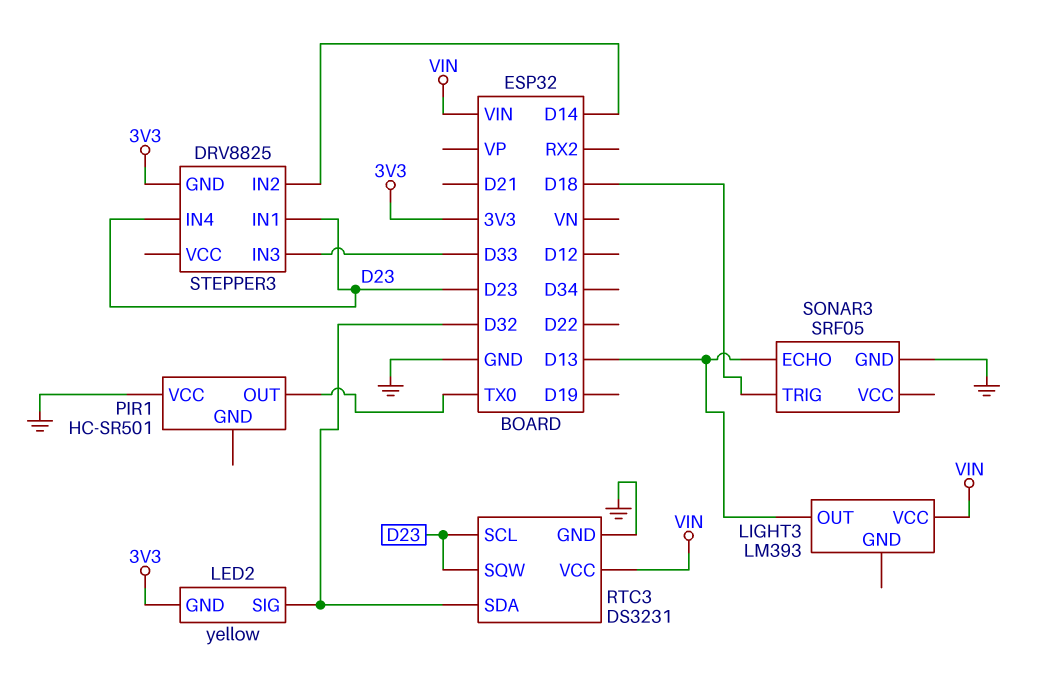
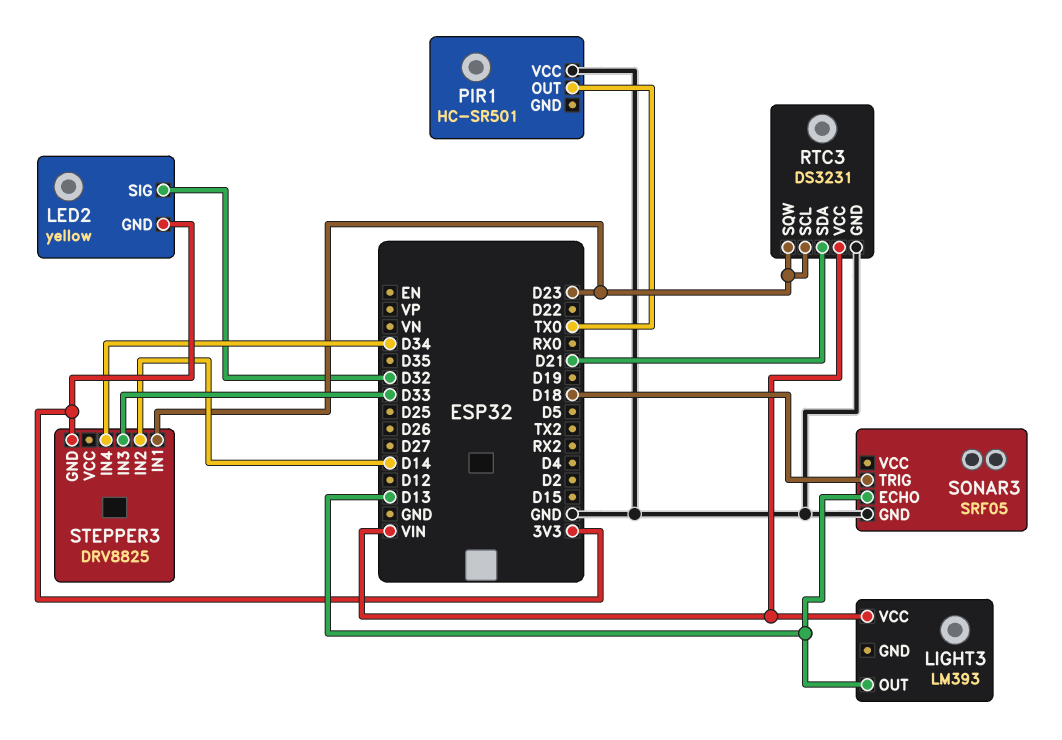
RTC3 pin SDA: D32 -> D21
STEPPER3 pin IN4: D23 -> D34

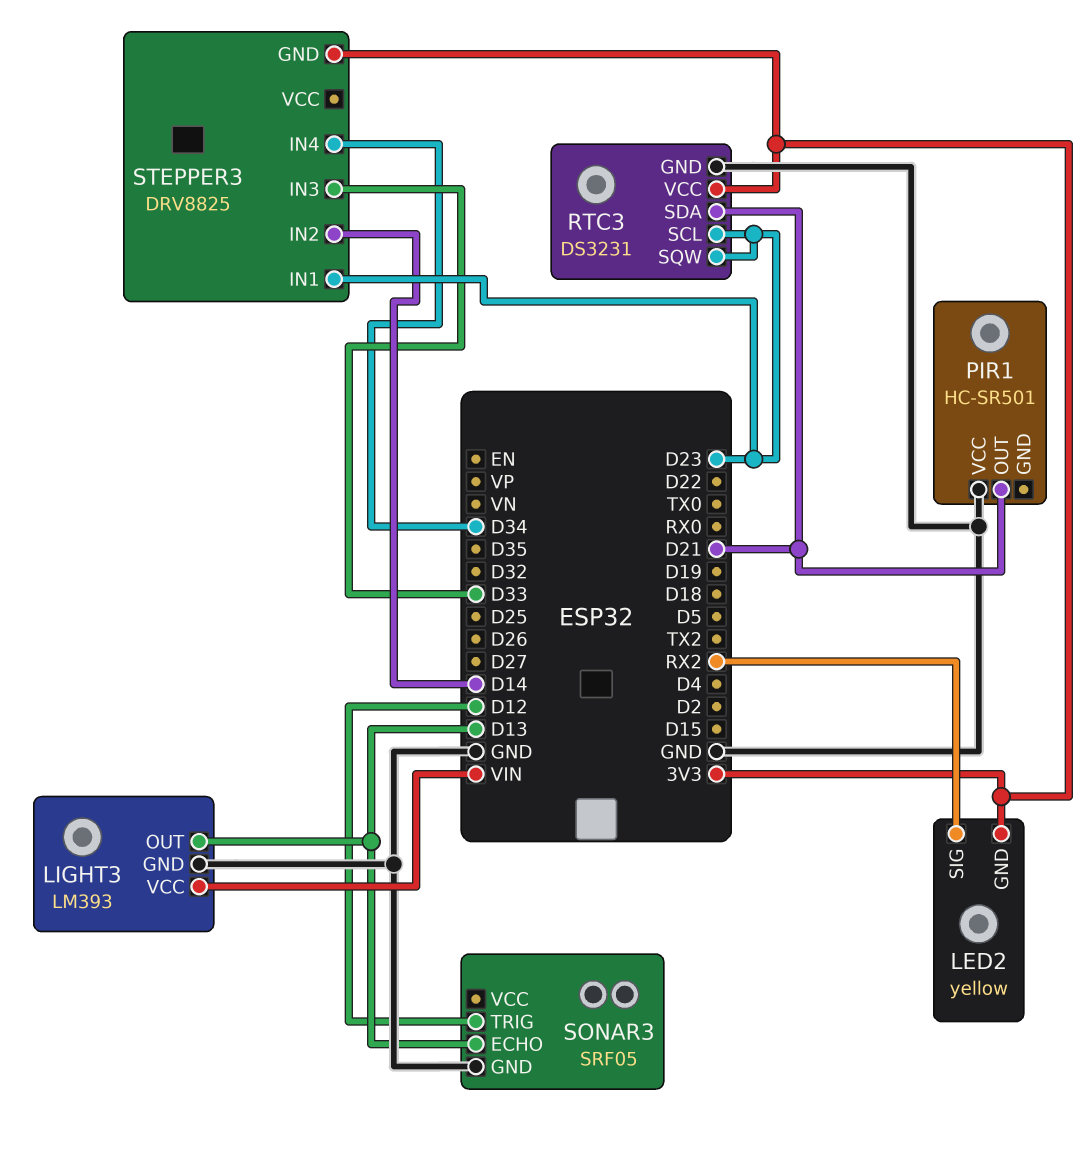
LED2 pin SIG: D32 -> RX2
LIGHT3 pin GND: none -> GND
PIR1 pin OUT: TX0 -> D21
RTC3 pin VCC: VIN -> 3V3
SONAR3 pin TRIG: D18 -> D12

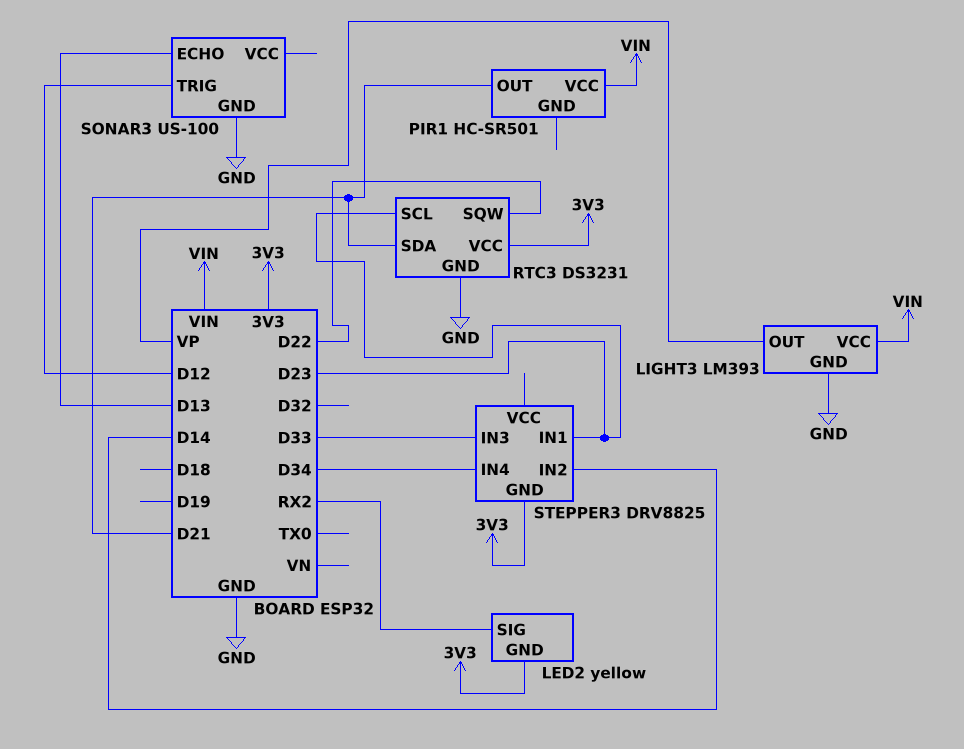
LIGHT3 pin OUT: D13 -> VP
PIR1 pin VCC: GND -> VIN
RTC3 pin SQW: D23 -> D22
SONAR3: SRF05 -> US-100

